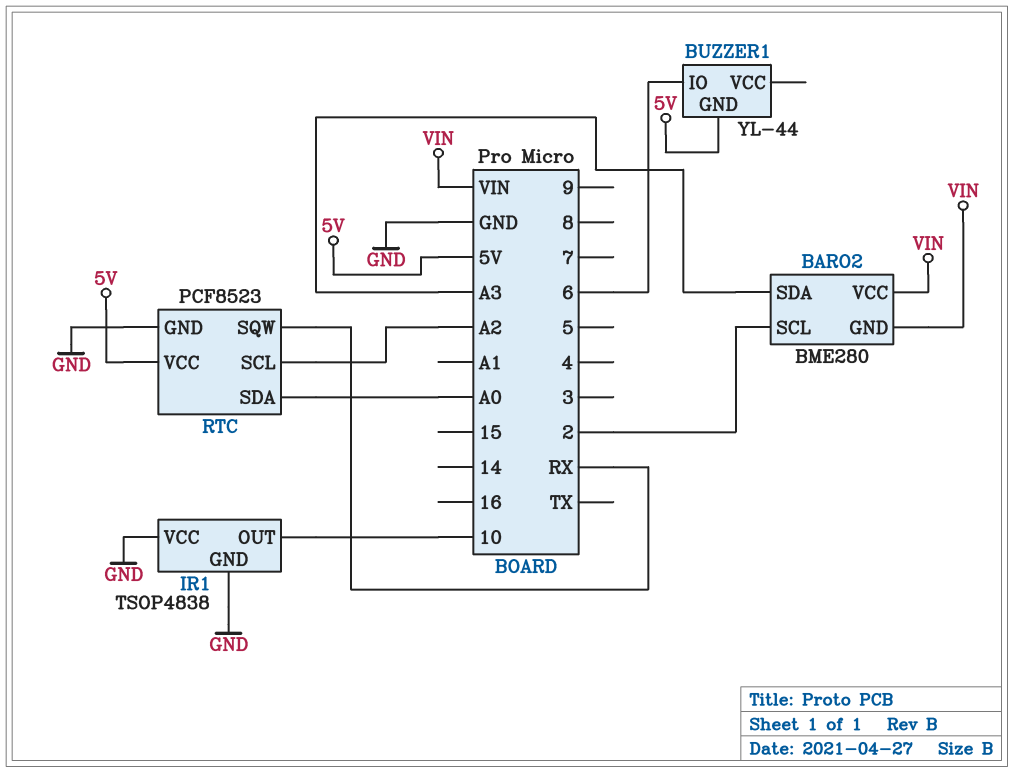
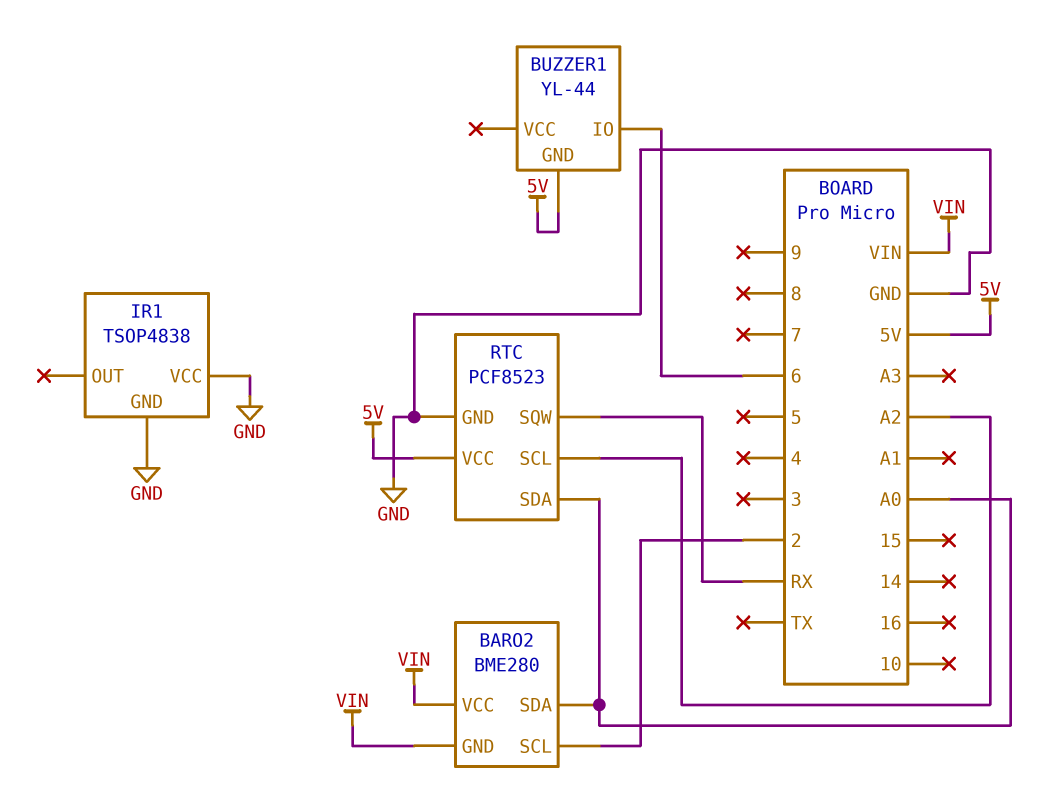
BARO2 pin SDA: A3 -> A0
IR1 pin OUT: 10 -> none

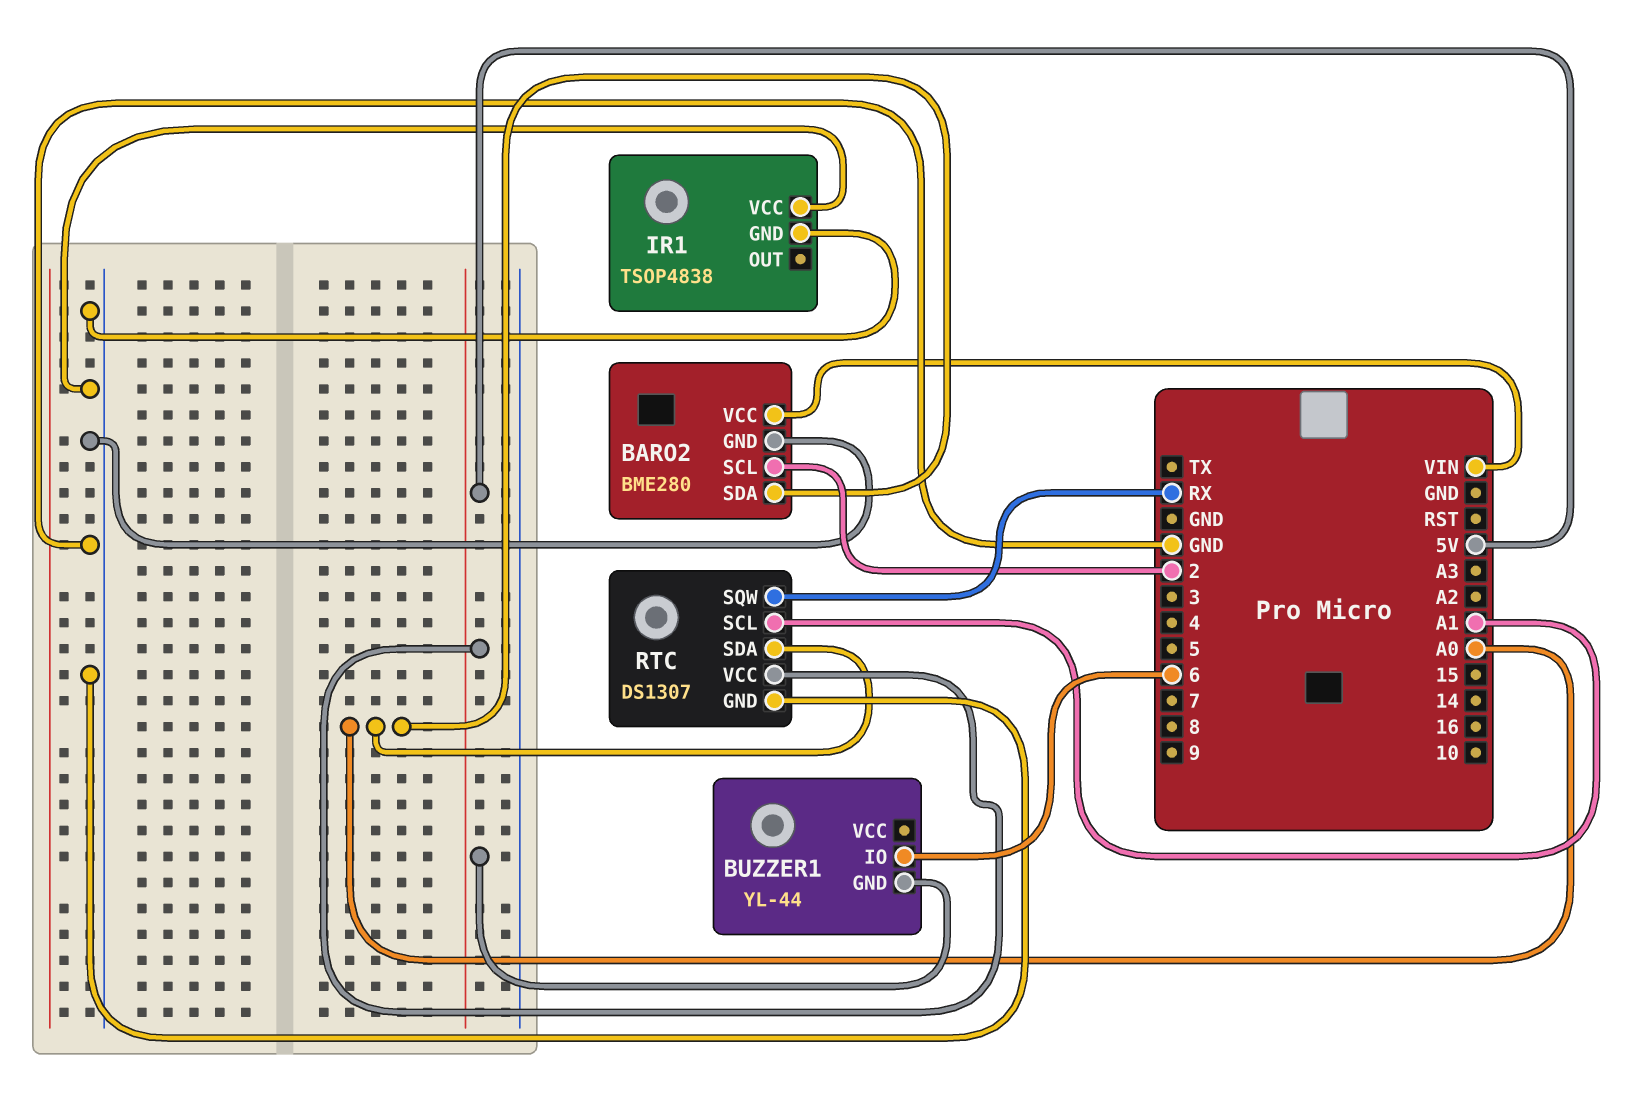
BARO2 pin GND: VIN -> GND
RTC: PCF8523 -> DS1307
RTC pin SCL: A2 -> A1

